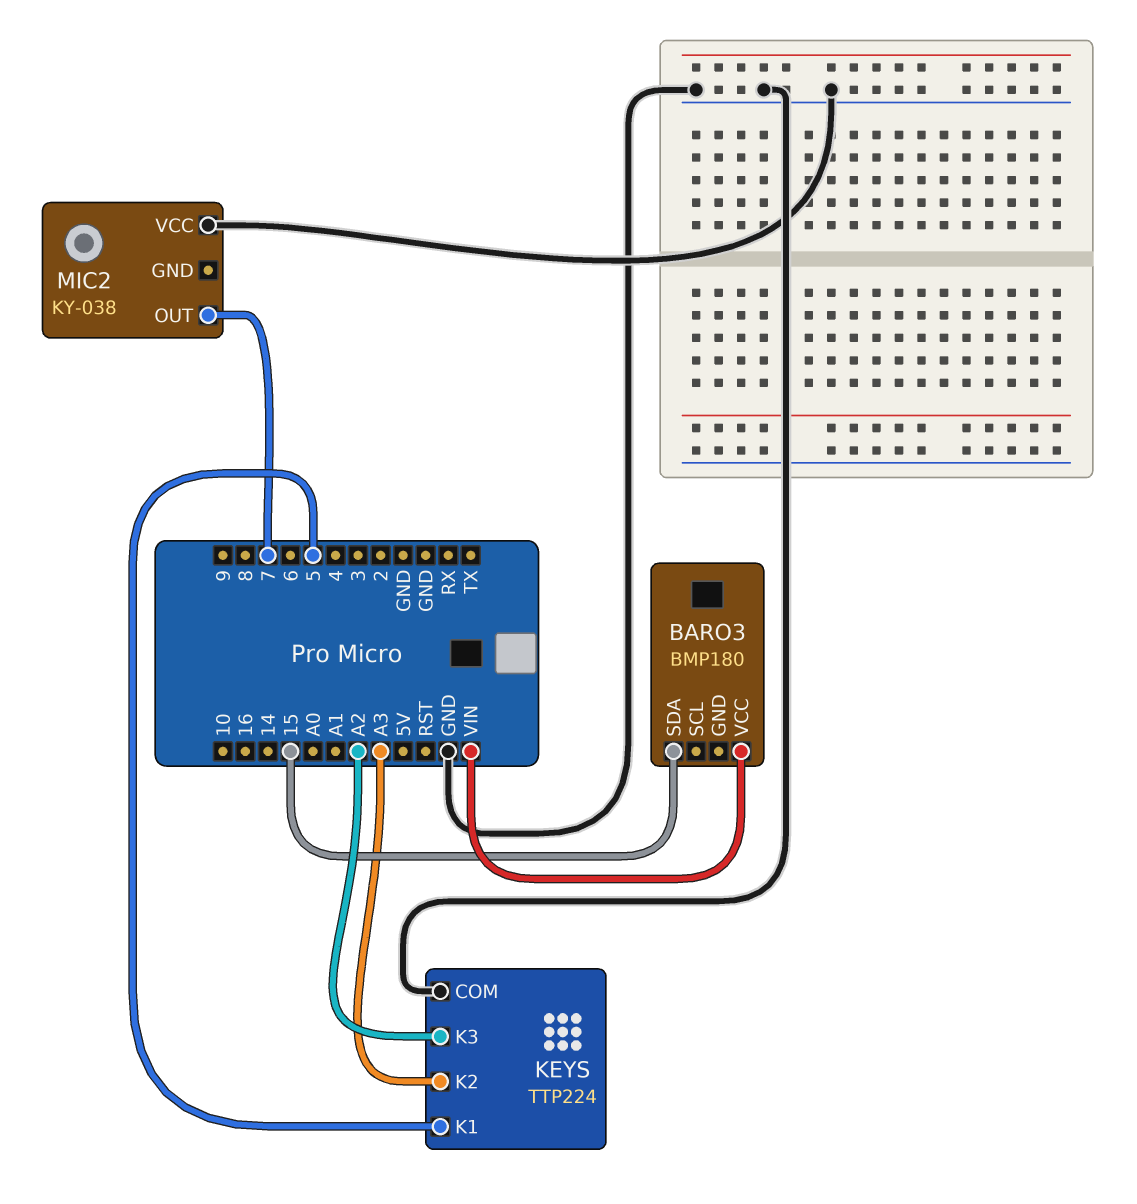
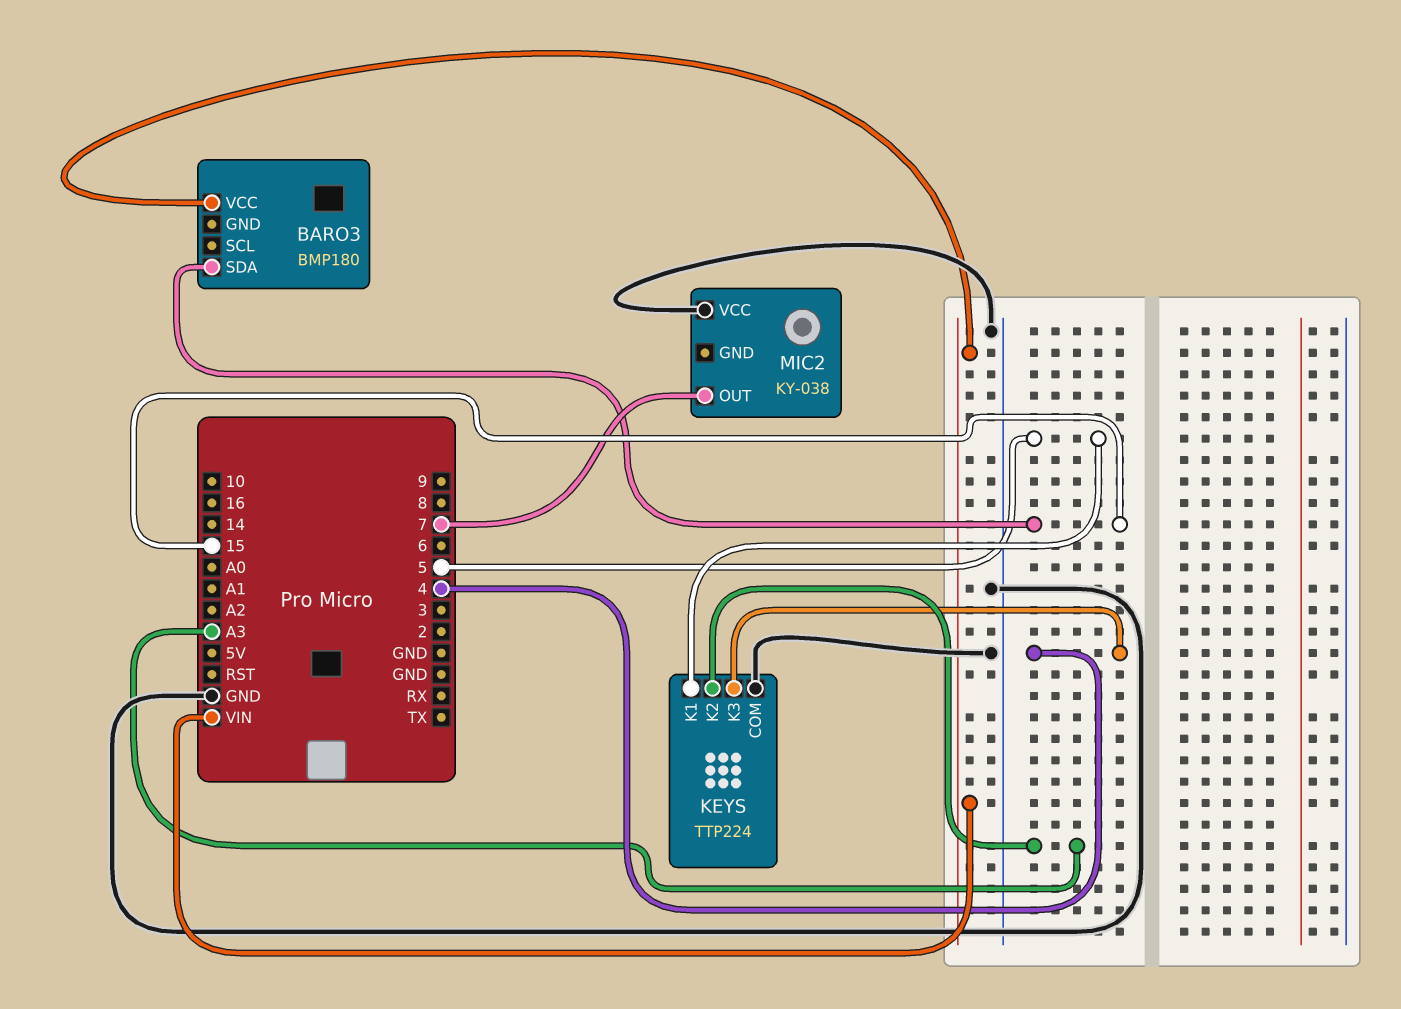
KEYS pin K3: A2 -> 4

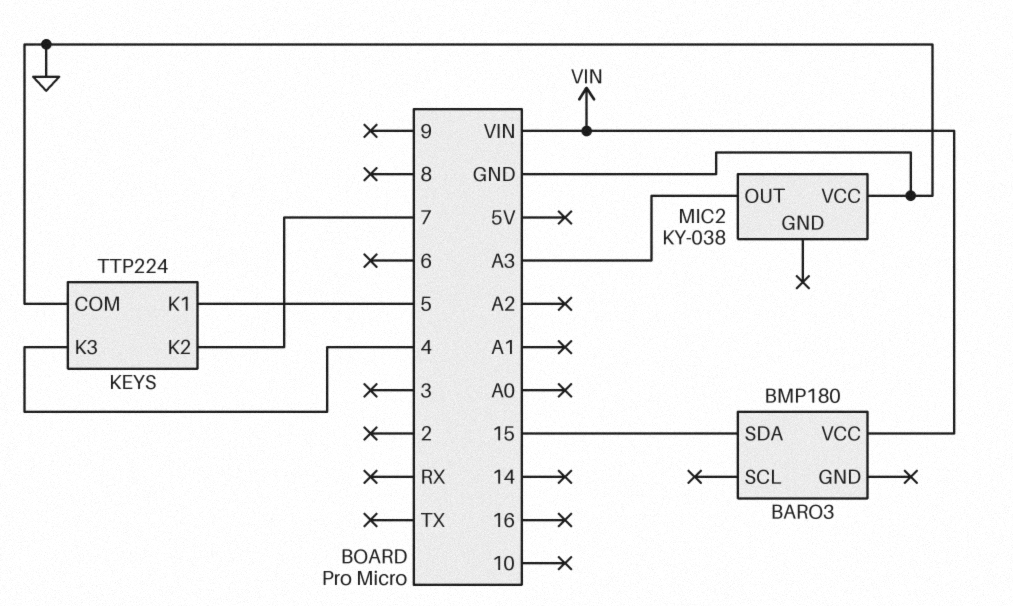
KEYS pin K2: A3 -> 7
MIC2 pin OUT: 7 -> A3

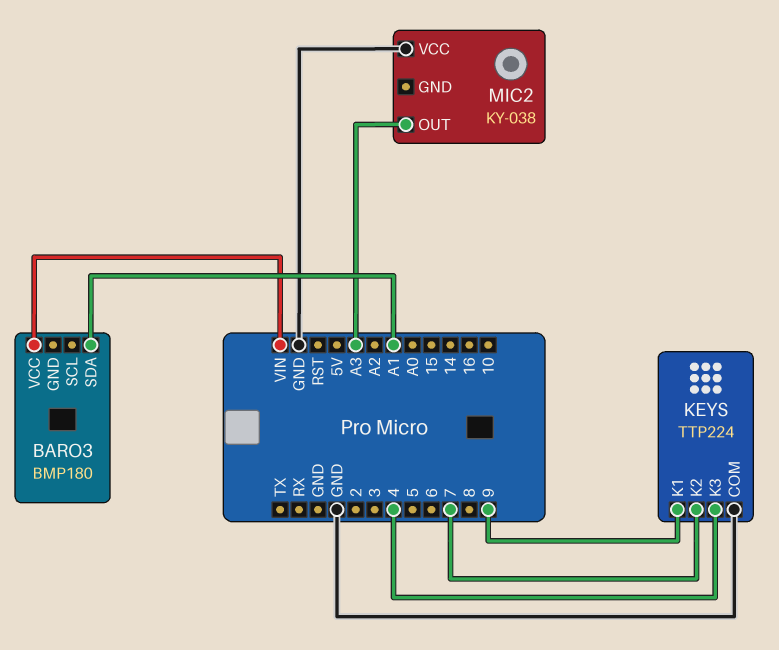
BARO3 pin SDA: 15 -> A1
KEYS pin K1: 5 -> 9

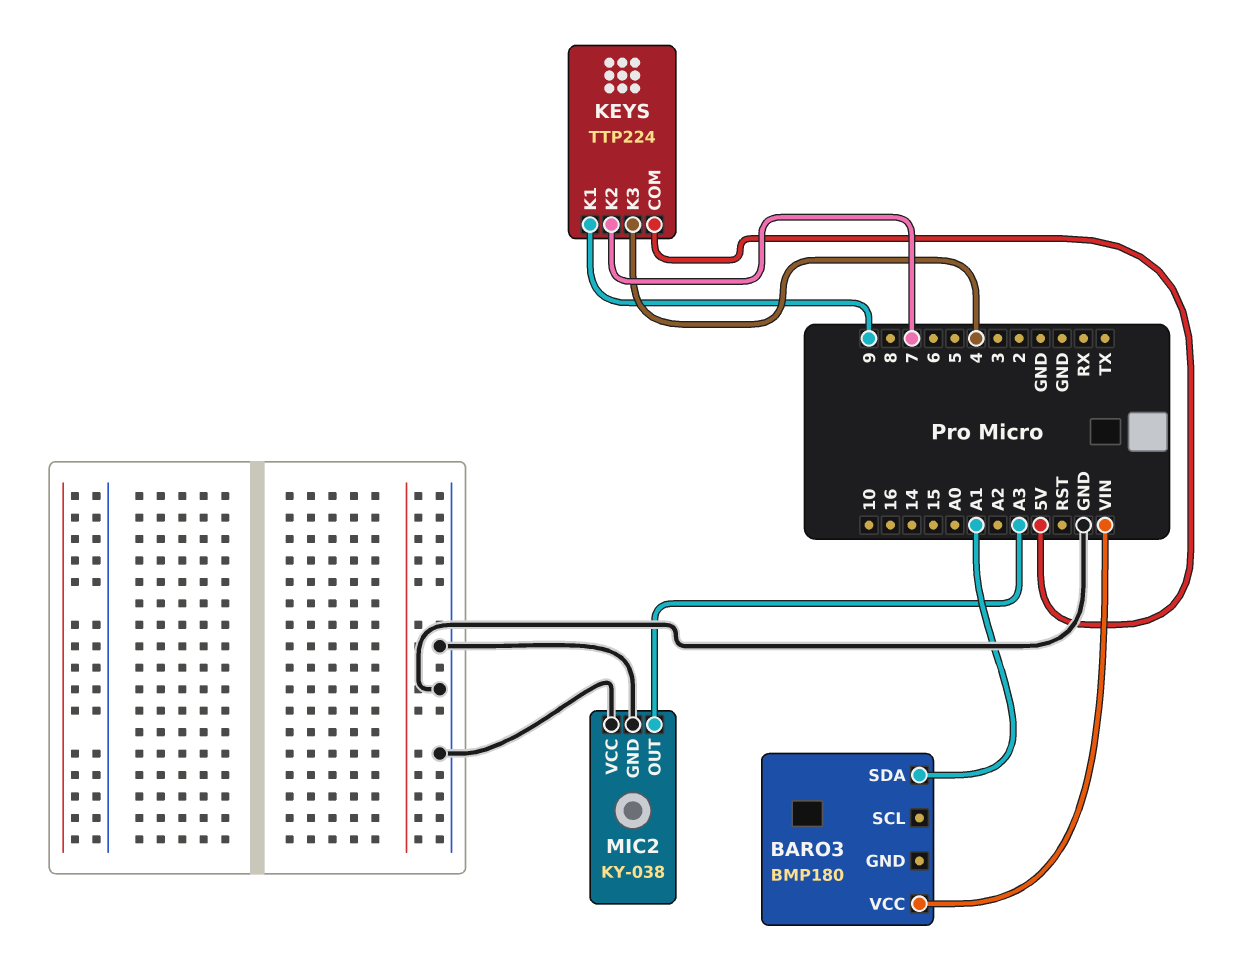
KEYS pin COM: GND -> 5V
MIC2 pin GND: none -> GND

